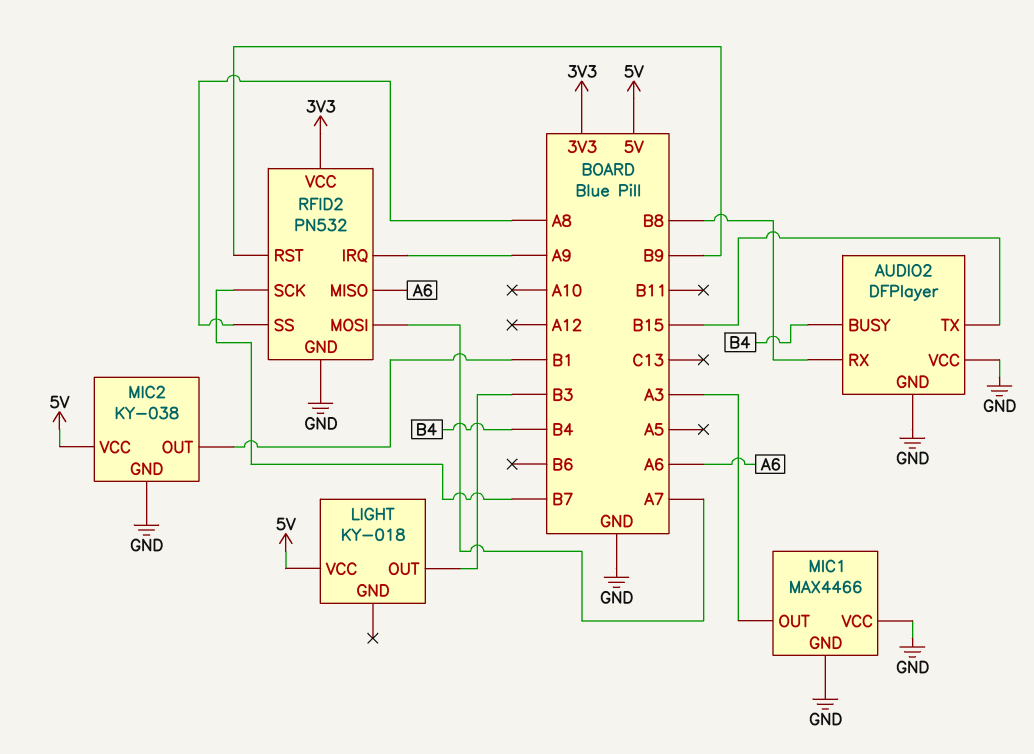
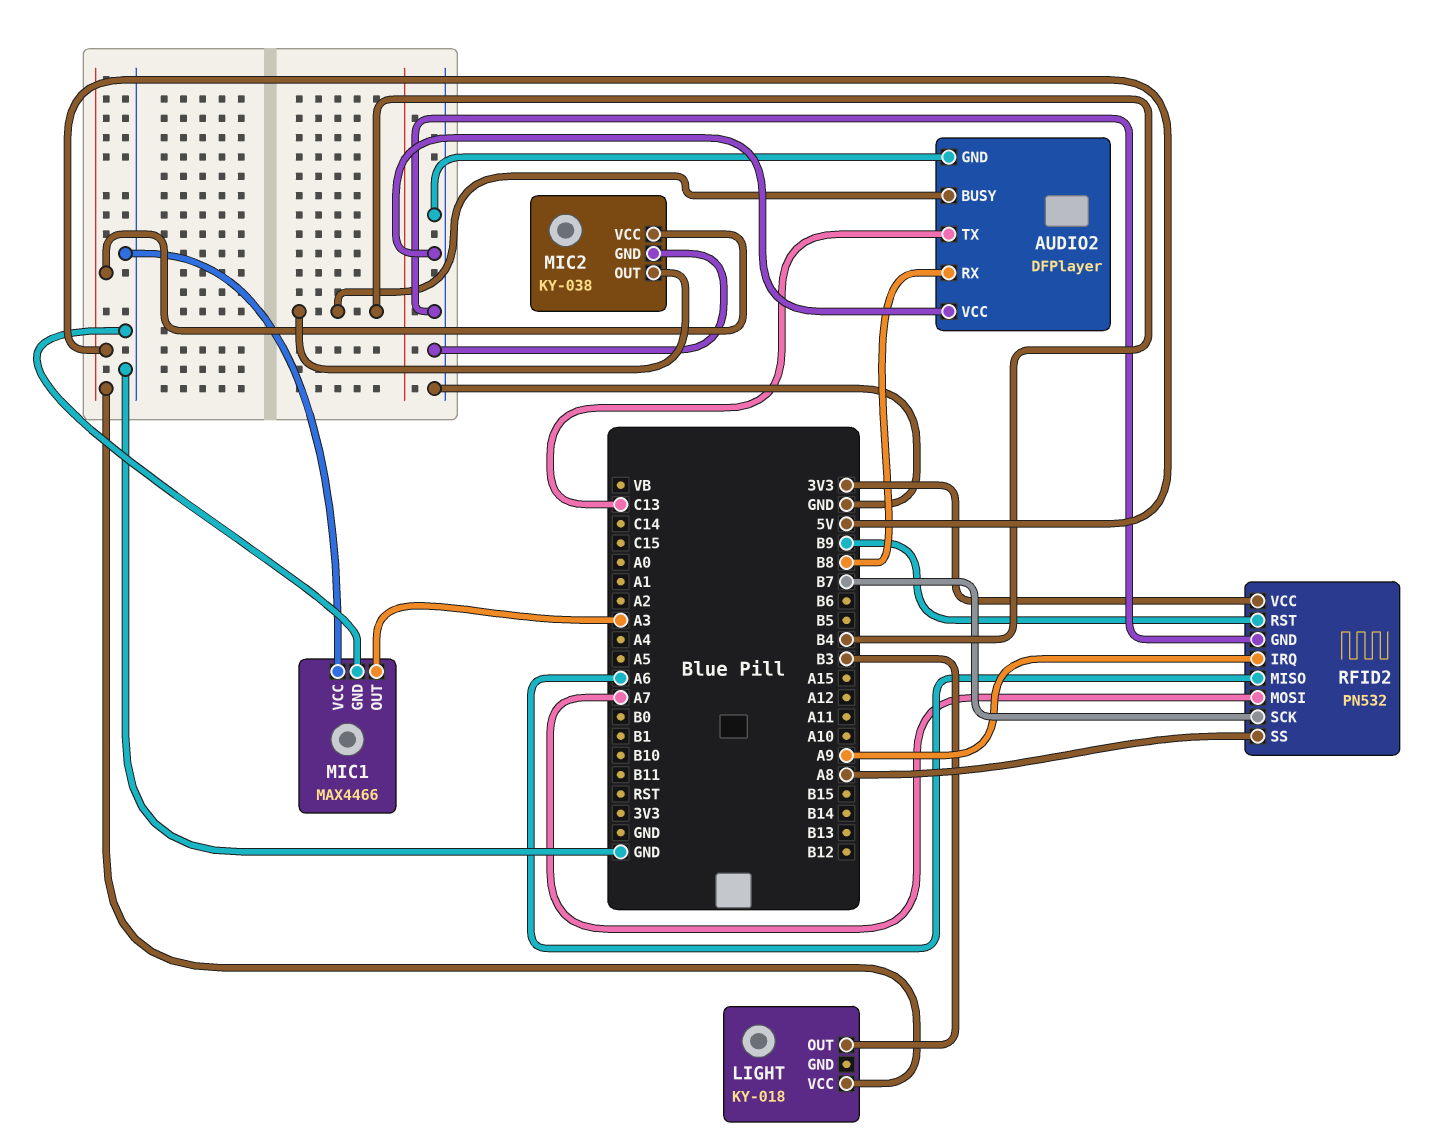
AUDIO2 pin TX: B15 -> C13
MIC2 pin OUT: B1 -> B4

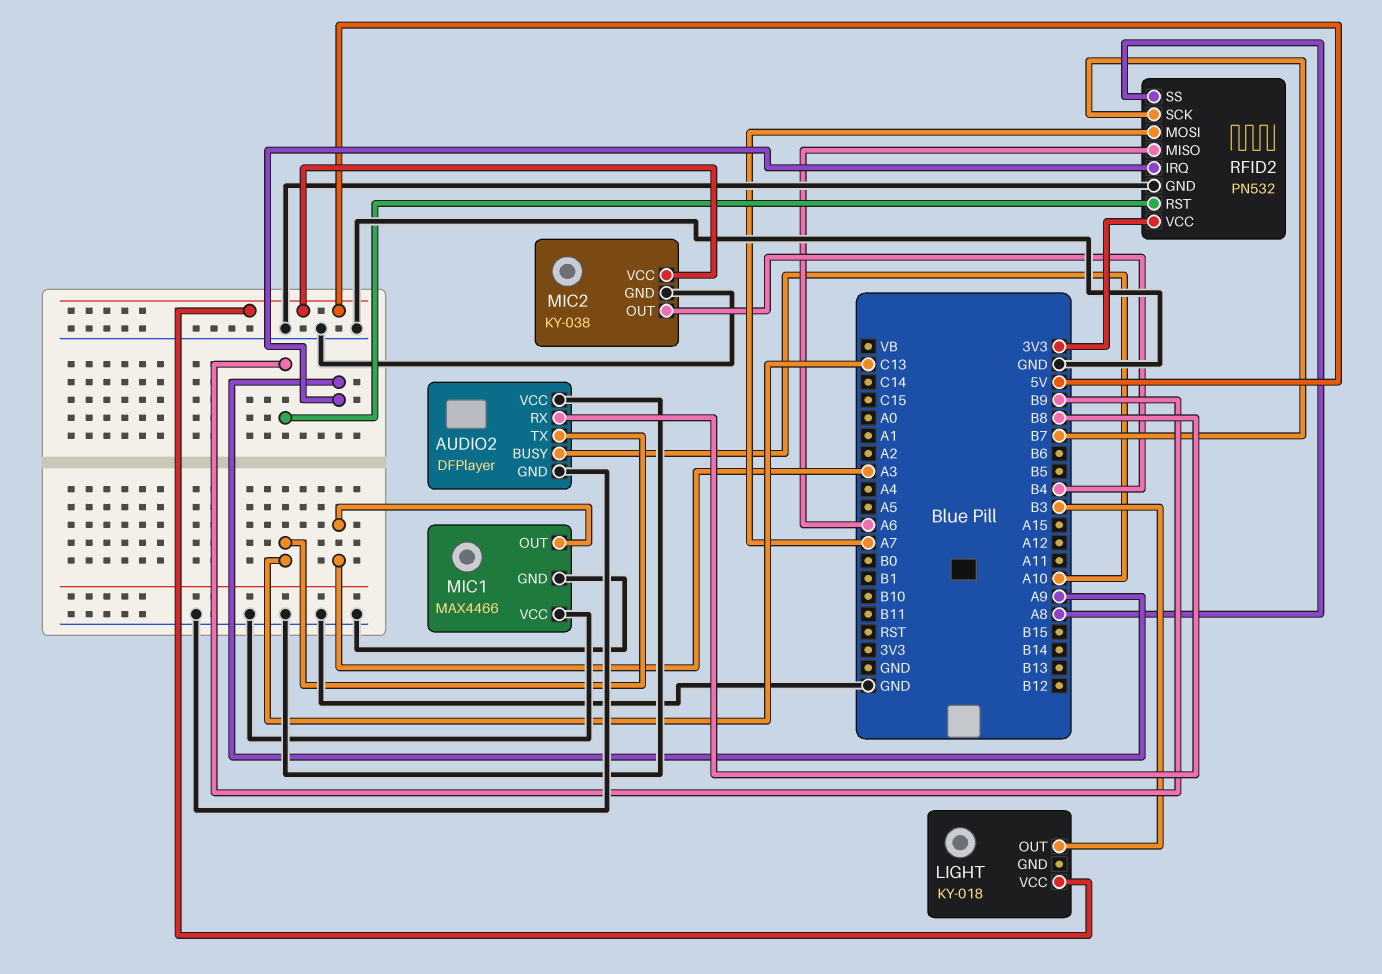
AUDIO2 pin BUSY: B4 -> A10

